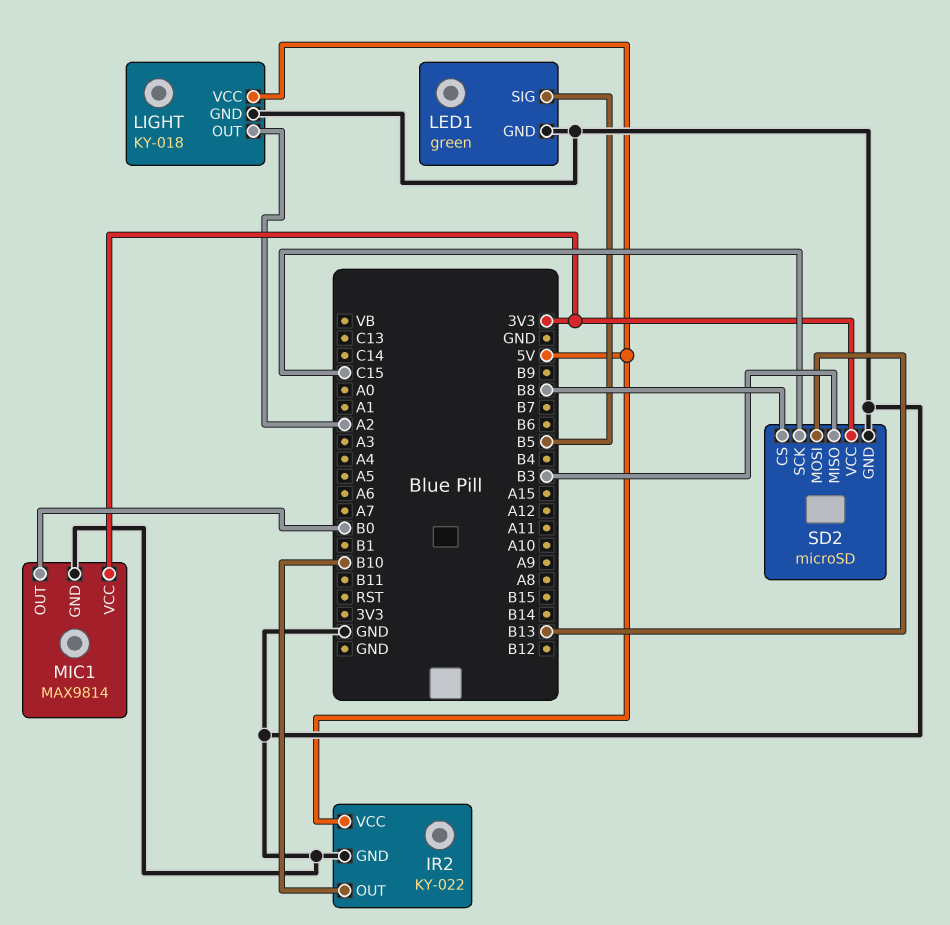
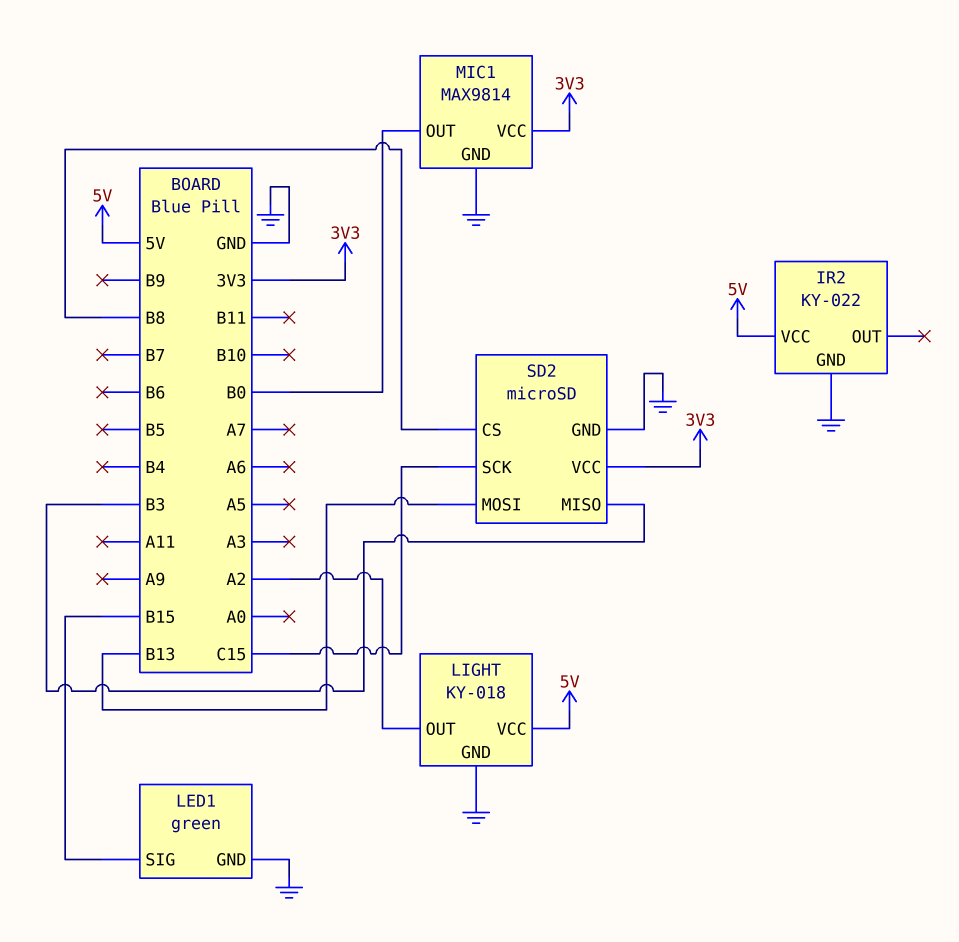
IR2 pin OUT: B10 -> none
LED1 pin SIG: B5 -> B15

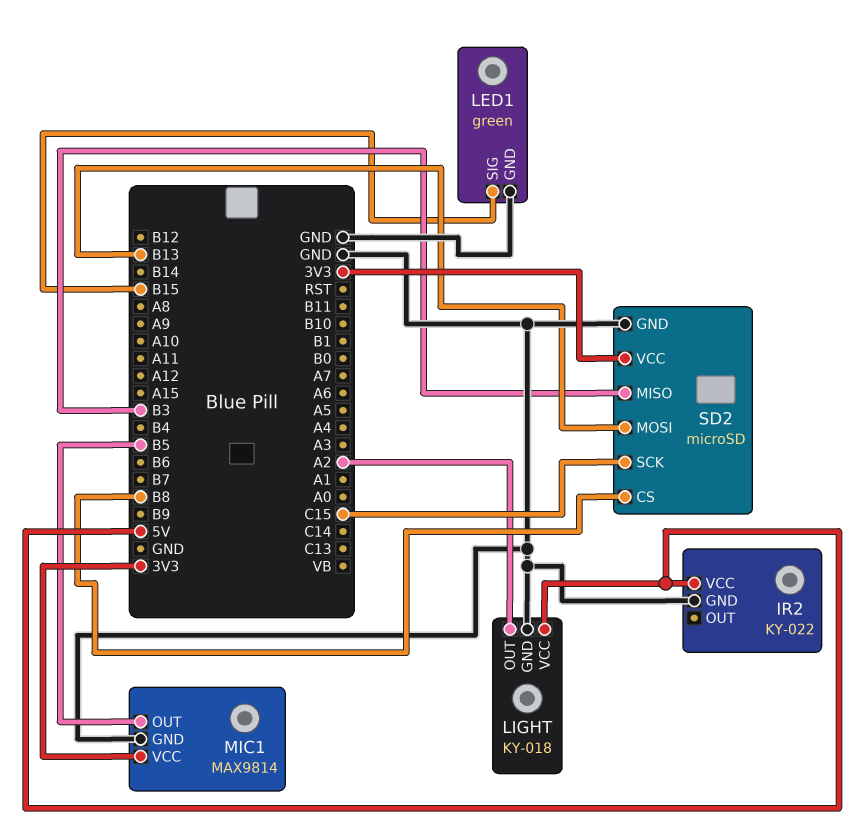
MIC1 pin OUT: B0 -> B5

